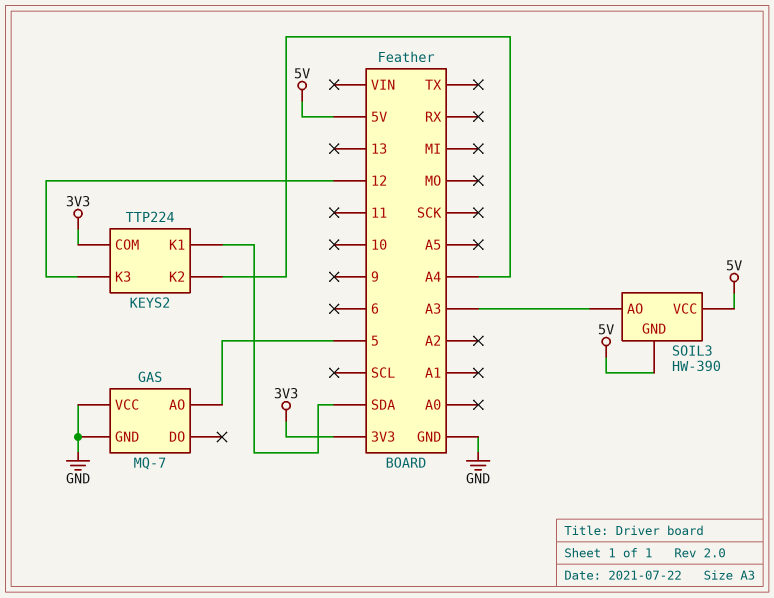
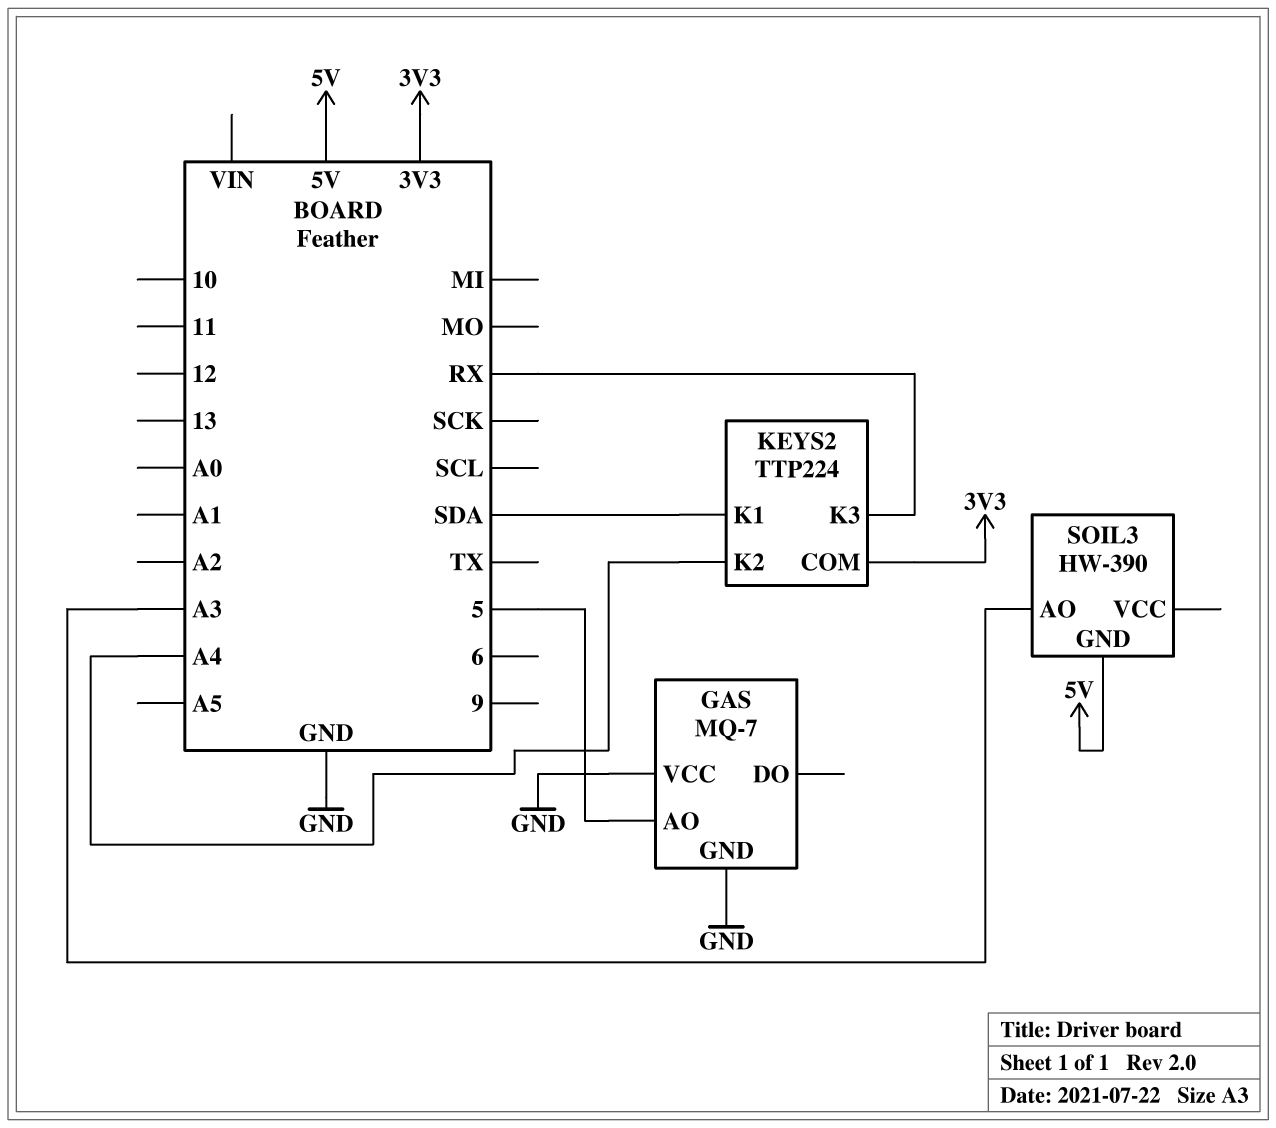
KEYS2 pin K3: 12 -> RX
SOIL3 pin VCC: 5V -> none

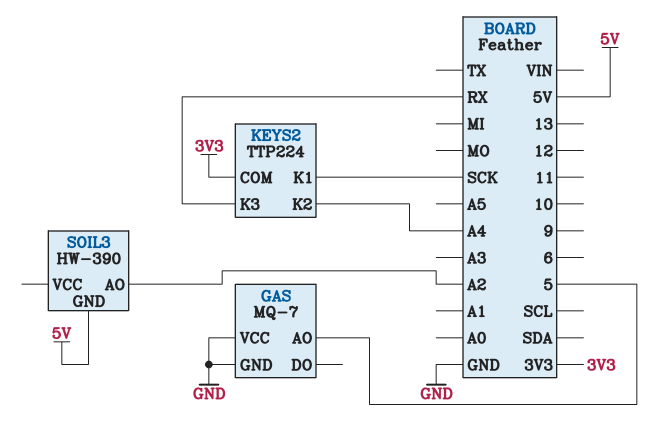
KEYS2 pin K1: SDA -> SCK
SOIL3 pin AO: A3 -> A2

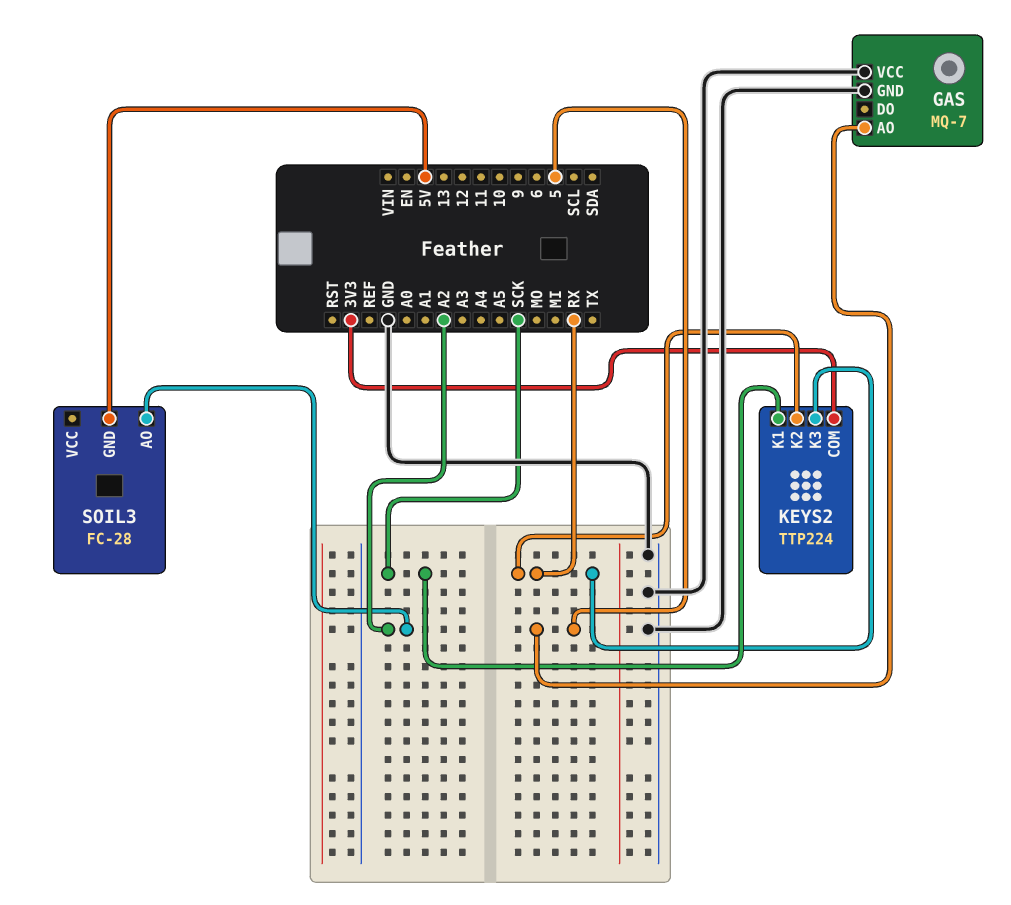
KEYS2 pin K2: A4 -> RX
SOIL3: HW-390 -> FC-28

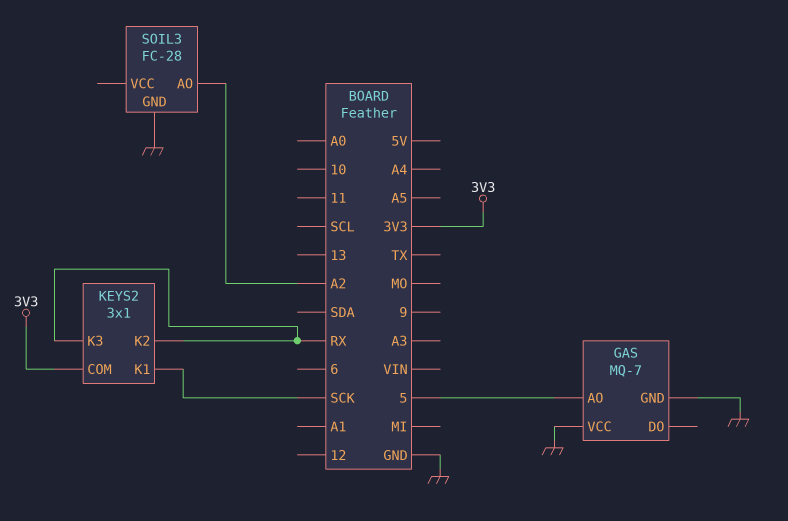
KEYS2: TTP224 -> 3x1
SOIL3 pin GND: 5V -> GND

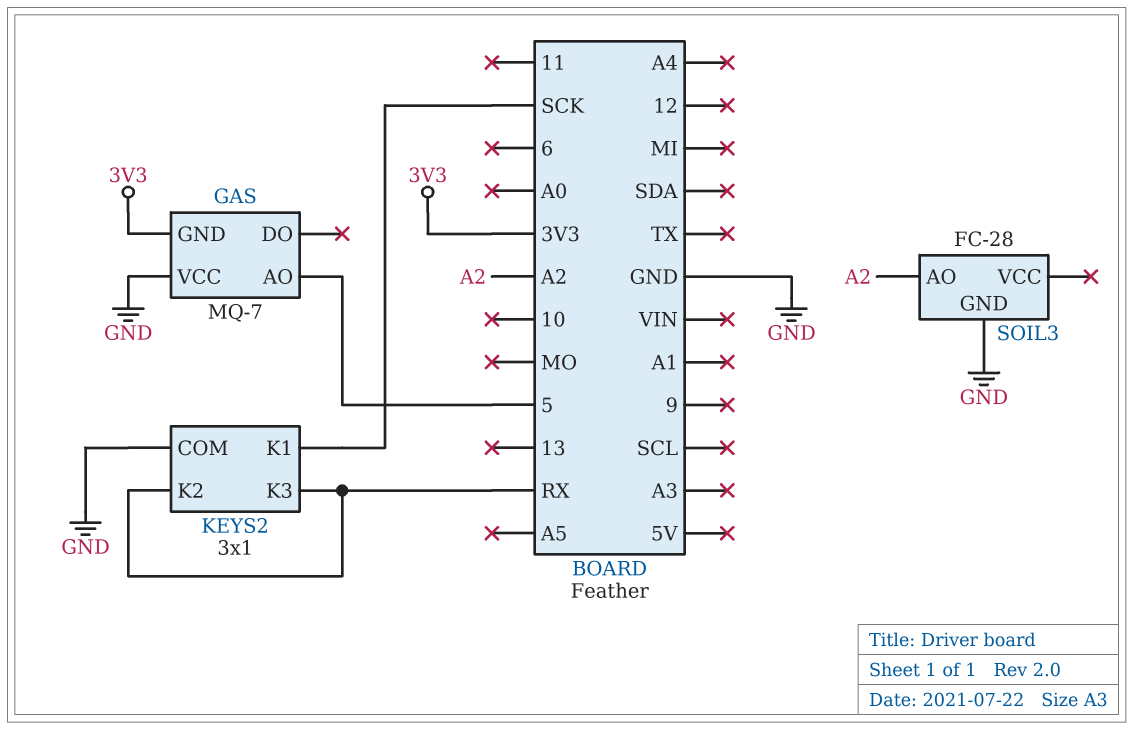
GAS pin GND: GND -> 3V3
KEYS2 pin COM: 3V3 -> GND

